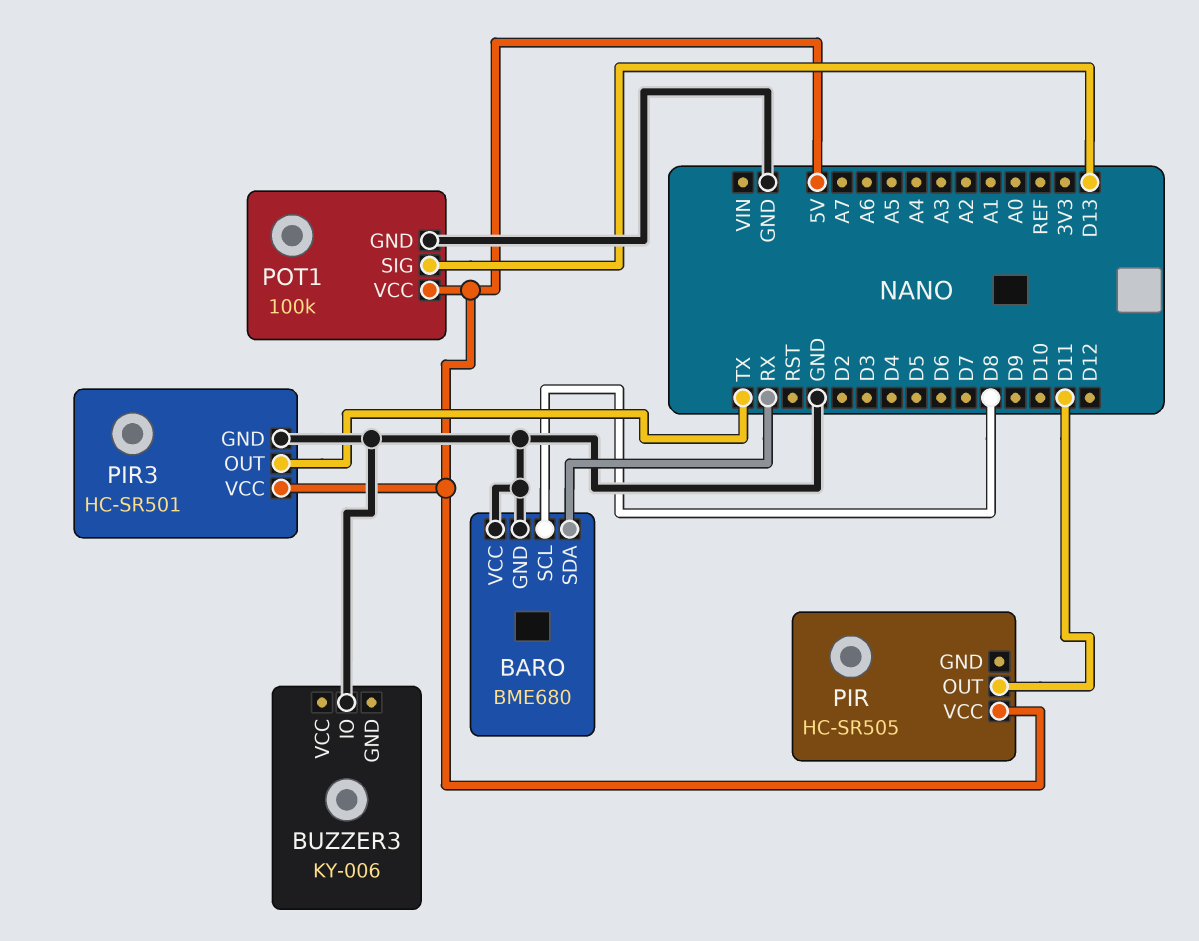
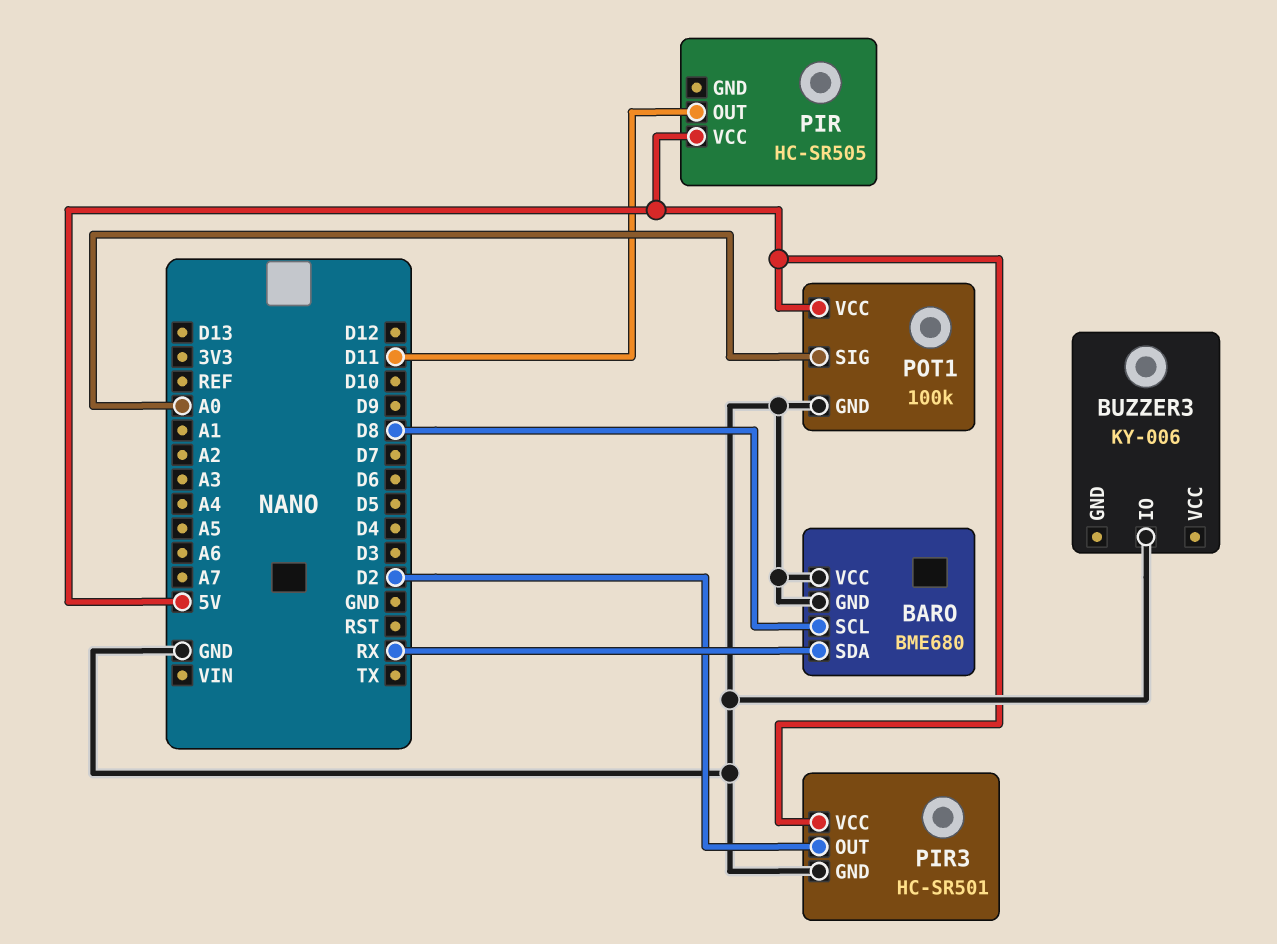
PIR3 pin OUT: TX -> D2
POT1 pin SIG: D13 -> A0

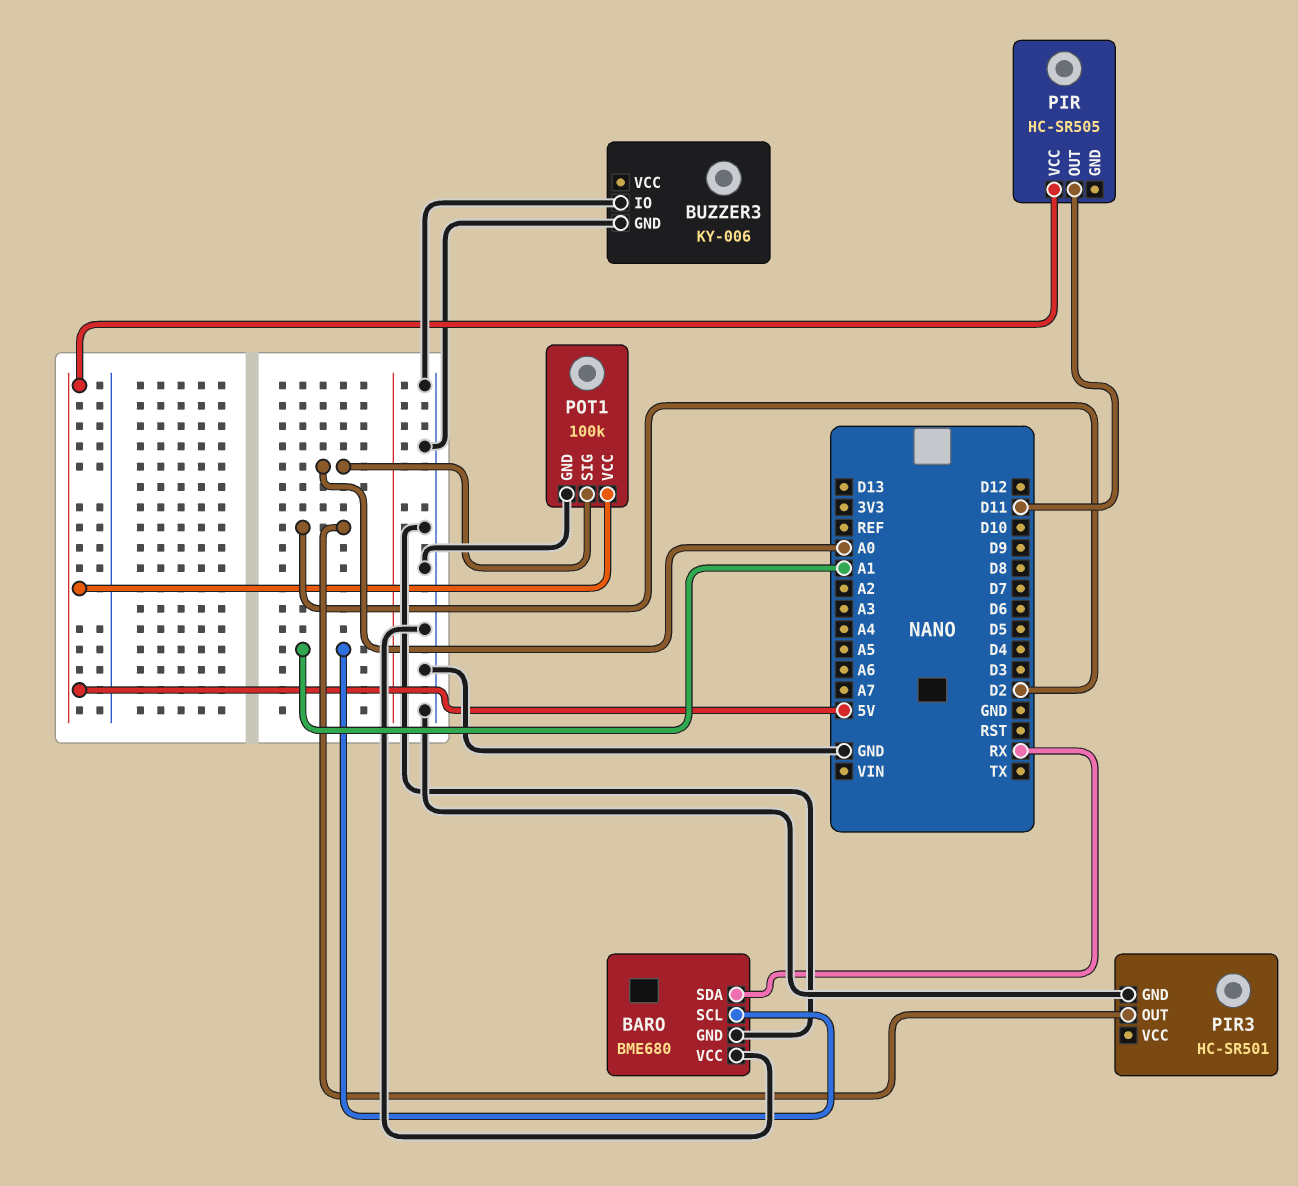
BARO pin SCL: D8 -> A1
BUZZER3 pin GND: none -> GND
PIR3 pin VCC: 5V -> none

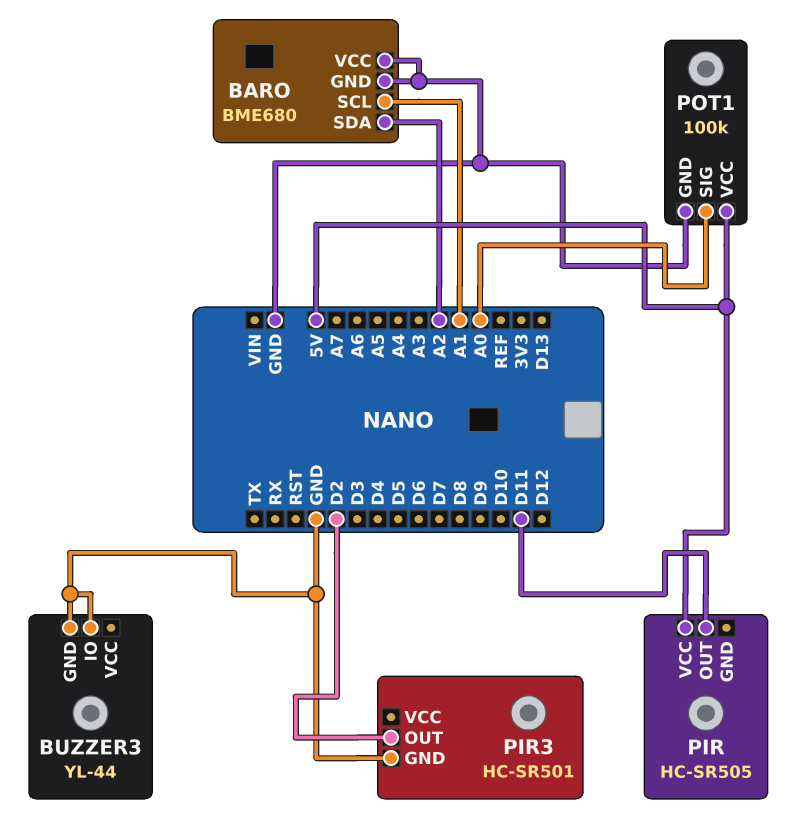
BARO pin SDA: RX -> A2
BUZZER3: KY-006 -> YL-44

